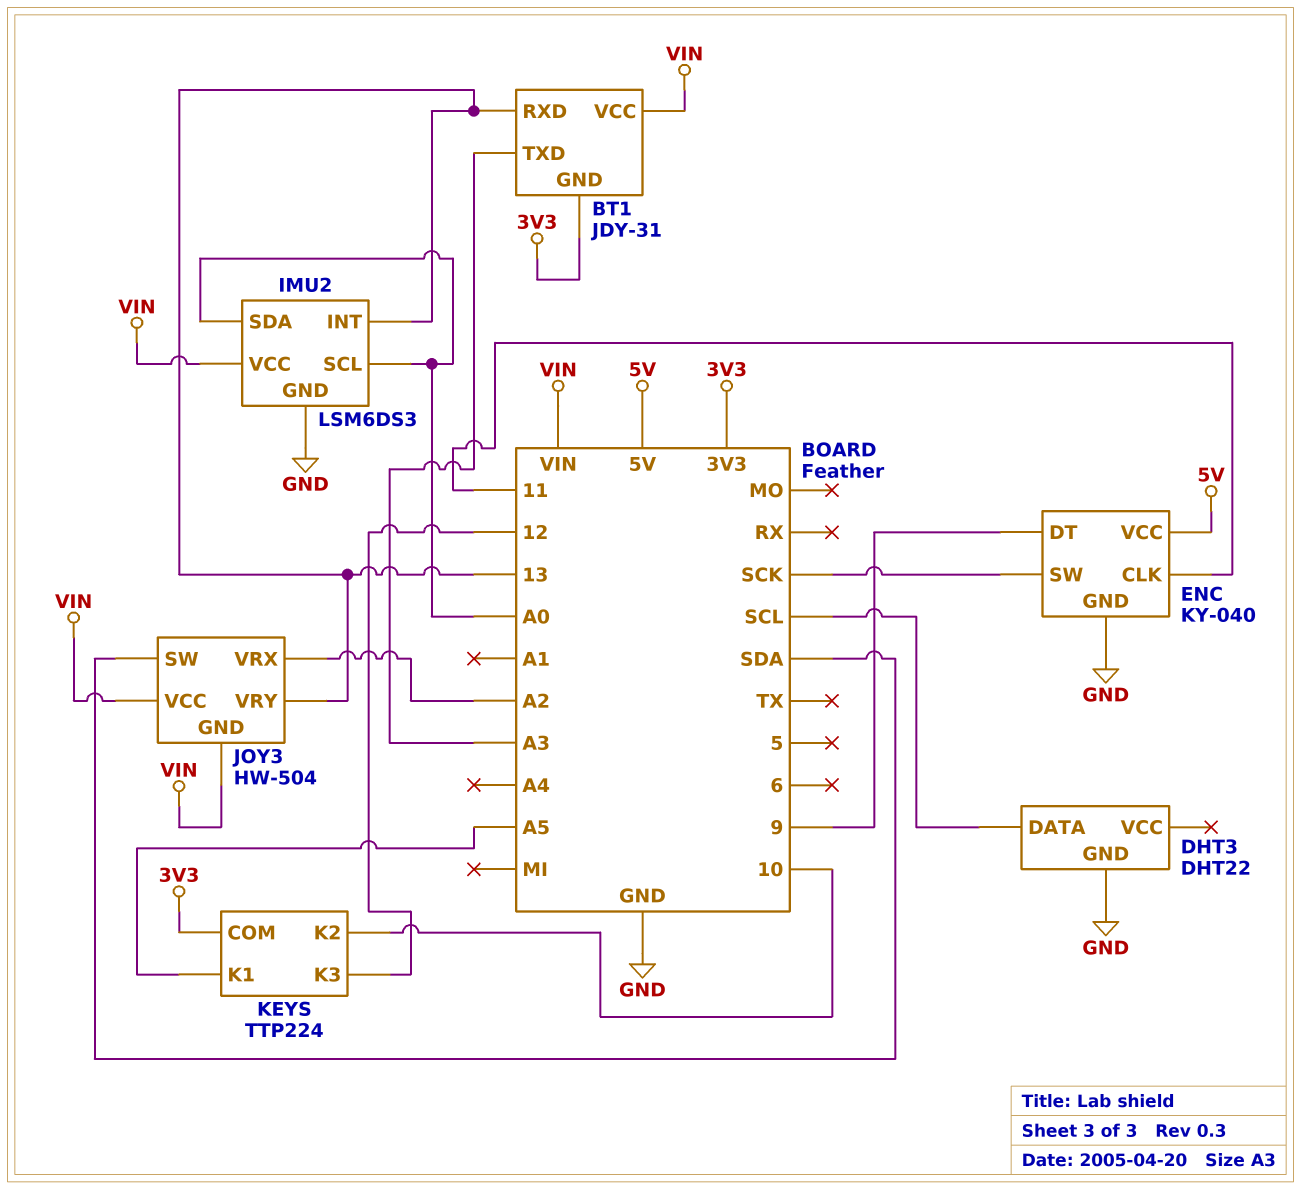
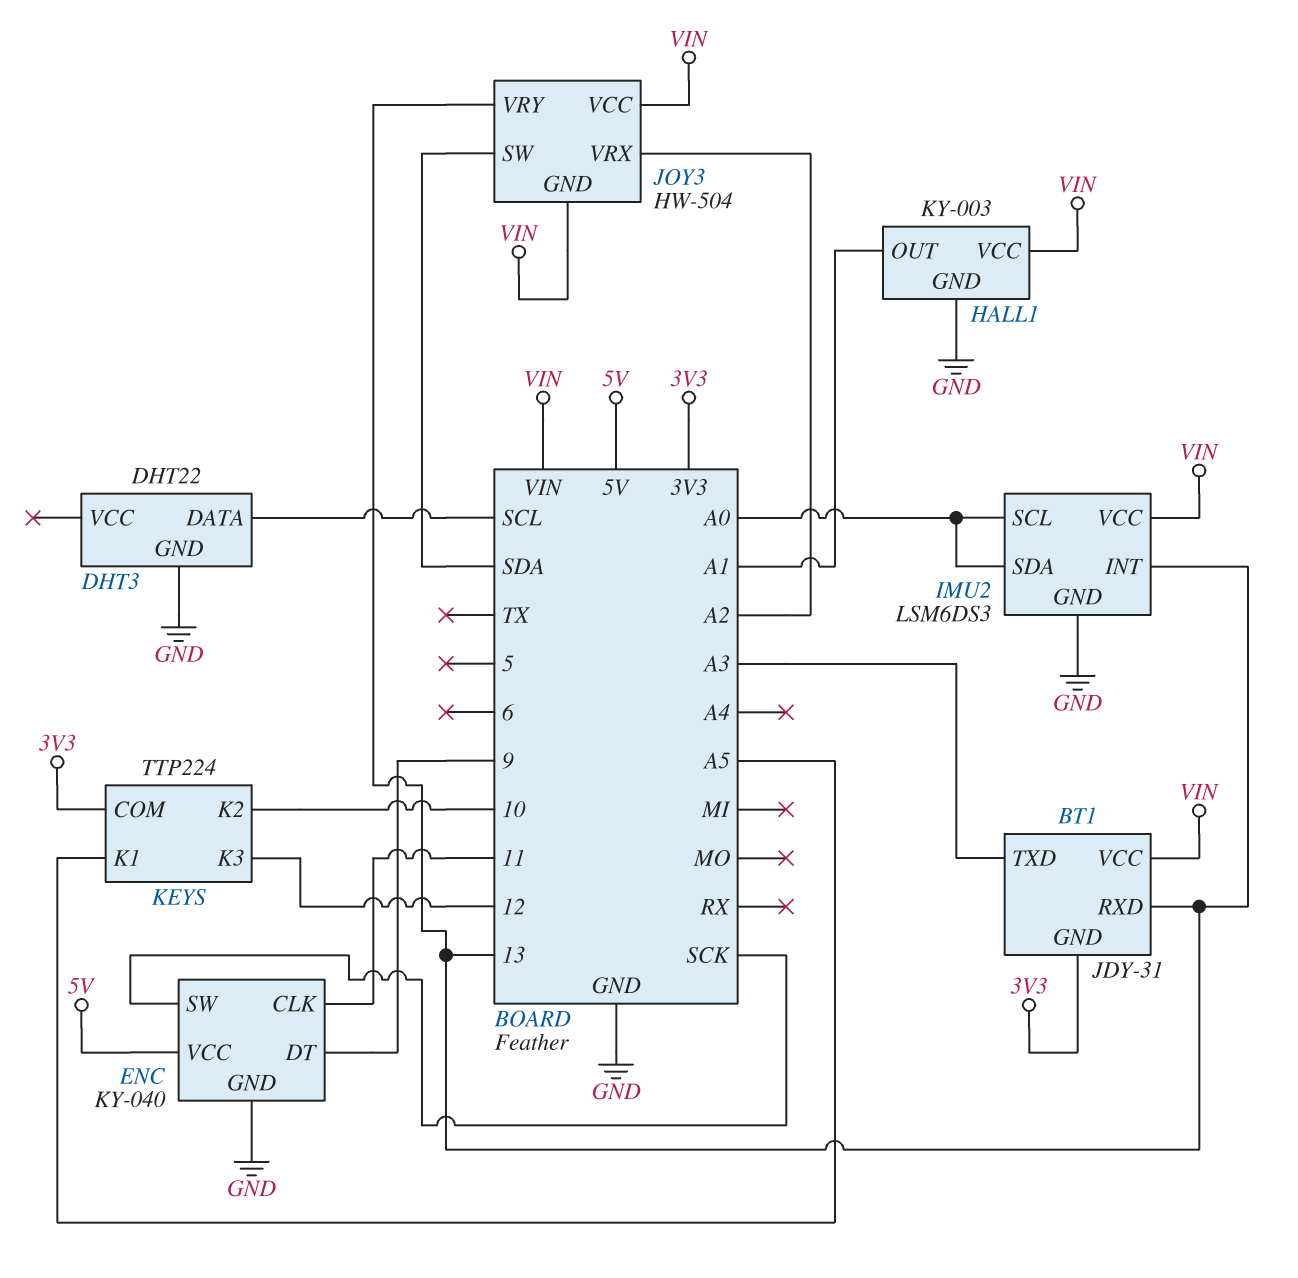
HALL1: none -> KY-003
HALL1 pin GND: none -> GND
HALL1 pin OUT: none -> A1
HALL1 pin VCC: none -> VIN

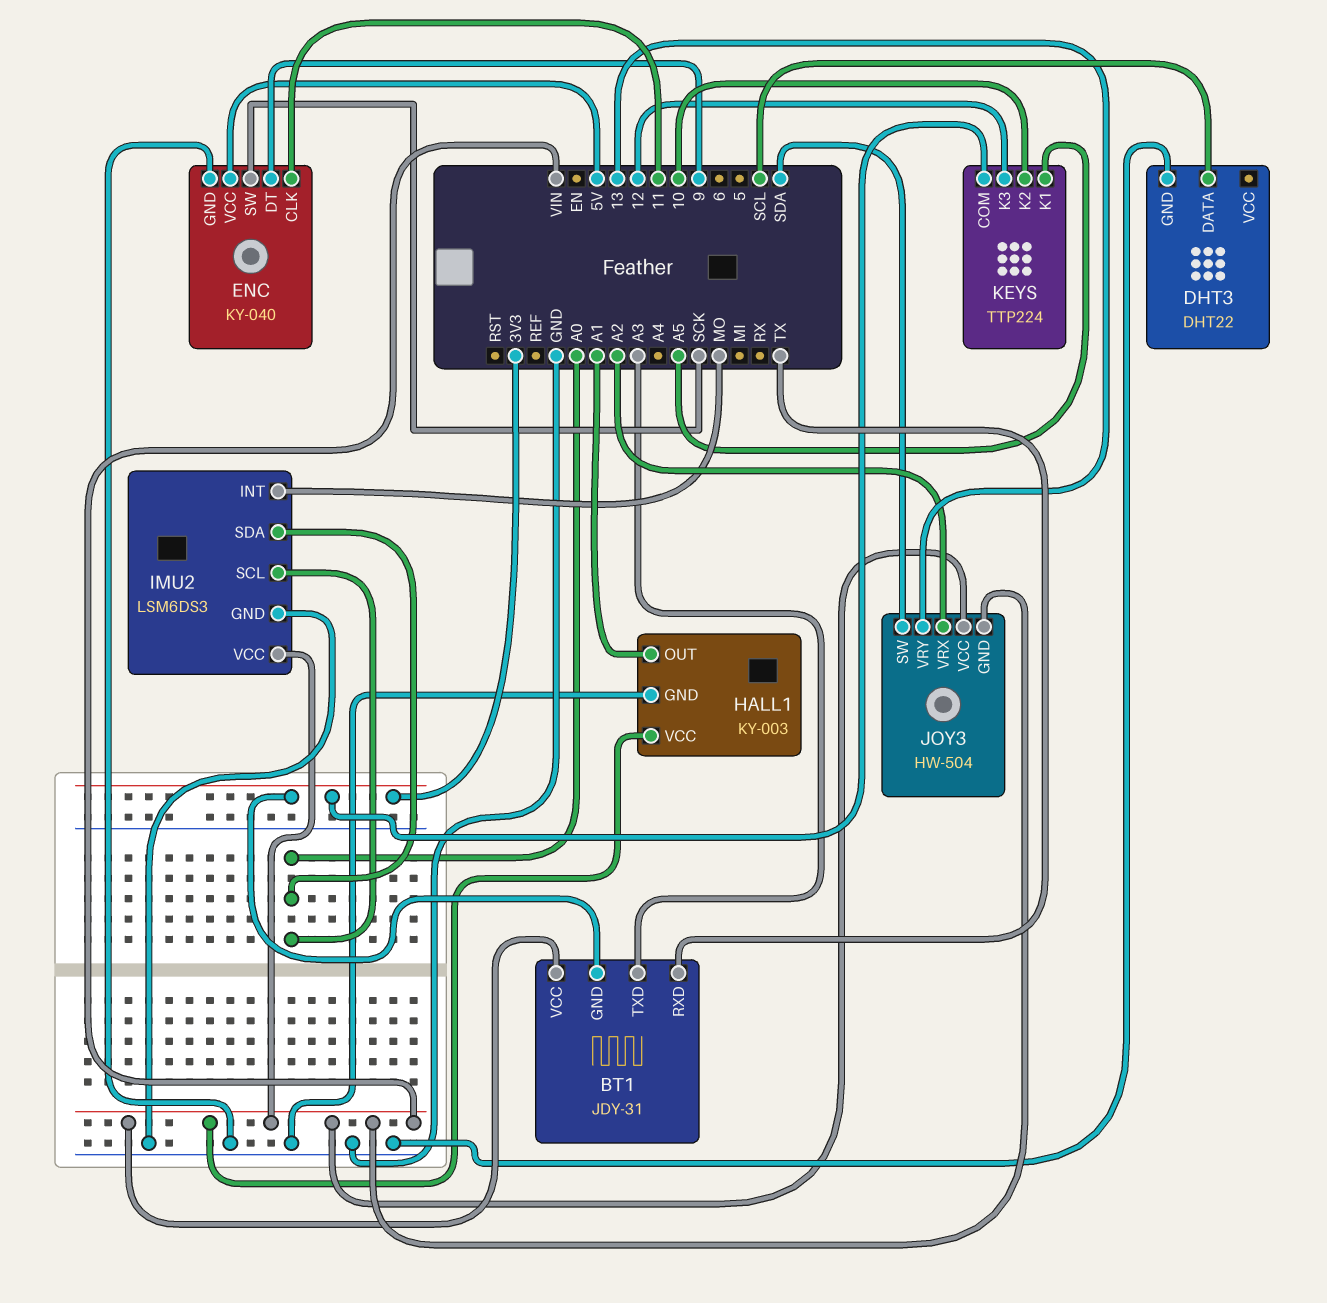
BT1 pin RXD: 13 -> TX
IMU2 pin INT: 13 -> MO

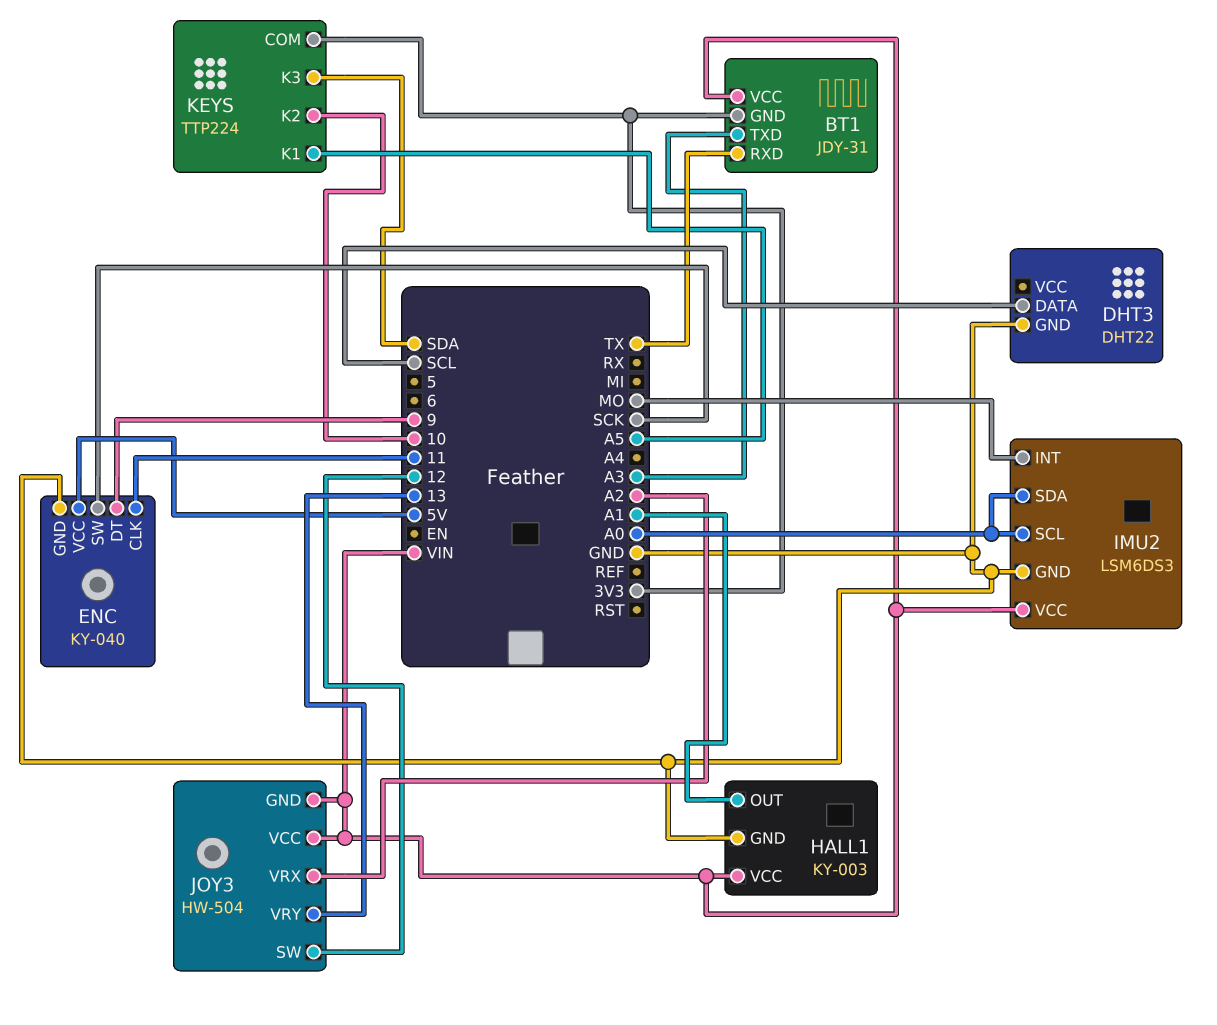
JOY3 pin SW: SDA -> 12
KEYS pin K3: 12 -> SDA

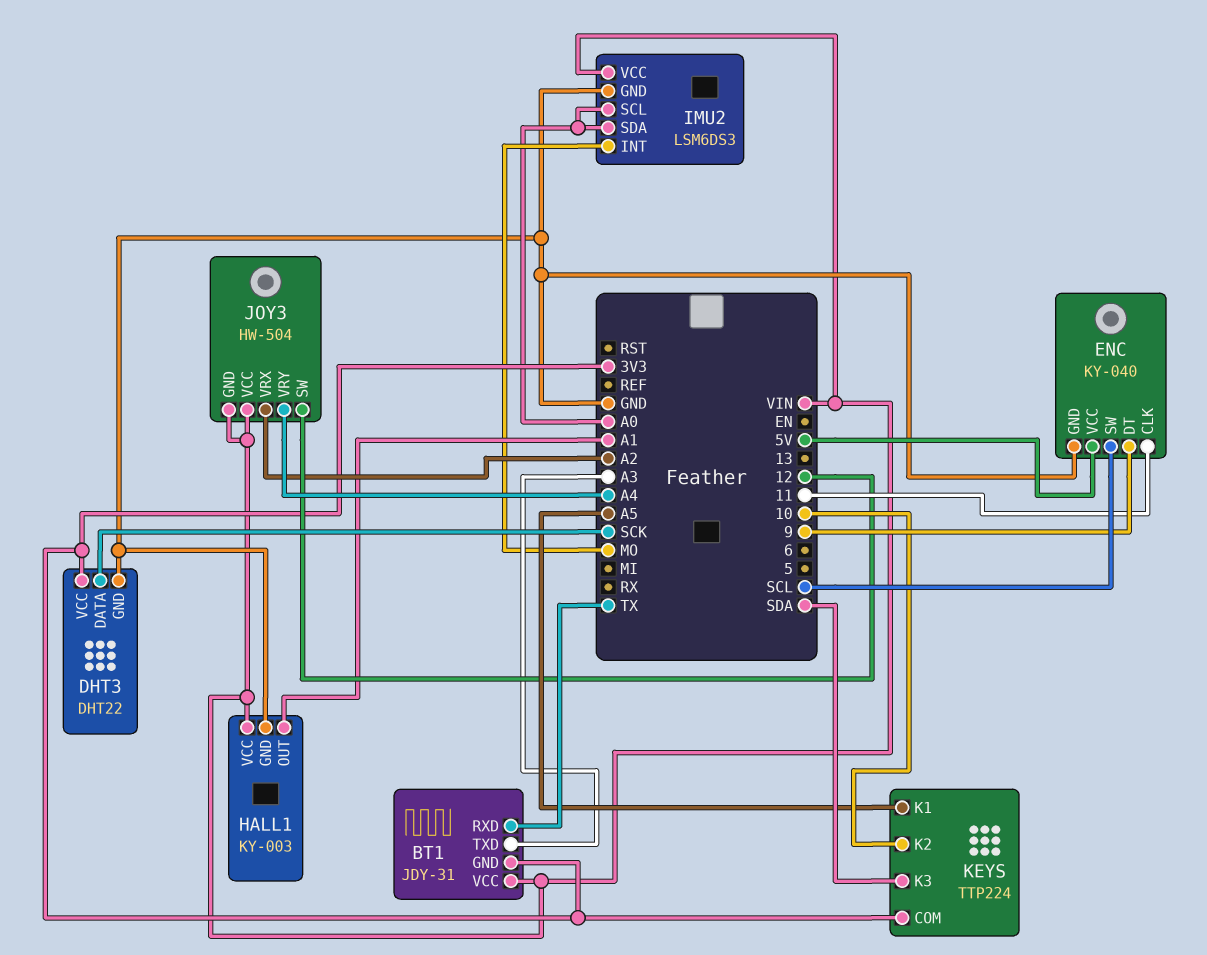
DHT3 pin DATA: SCL -> SCK
DHT3 pin VCC: none -> 3V3
ENC pin SW: SCK -> SCL
JOY3 pin VRY: 13 -> A4

